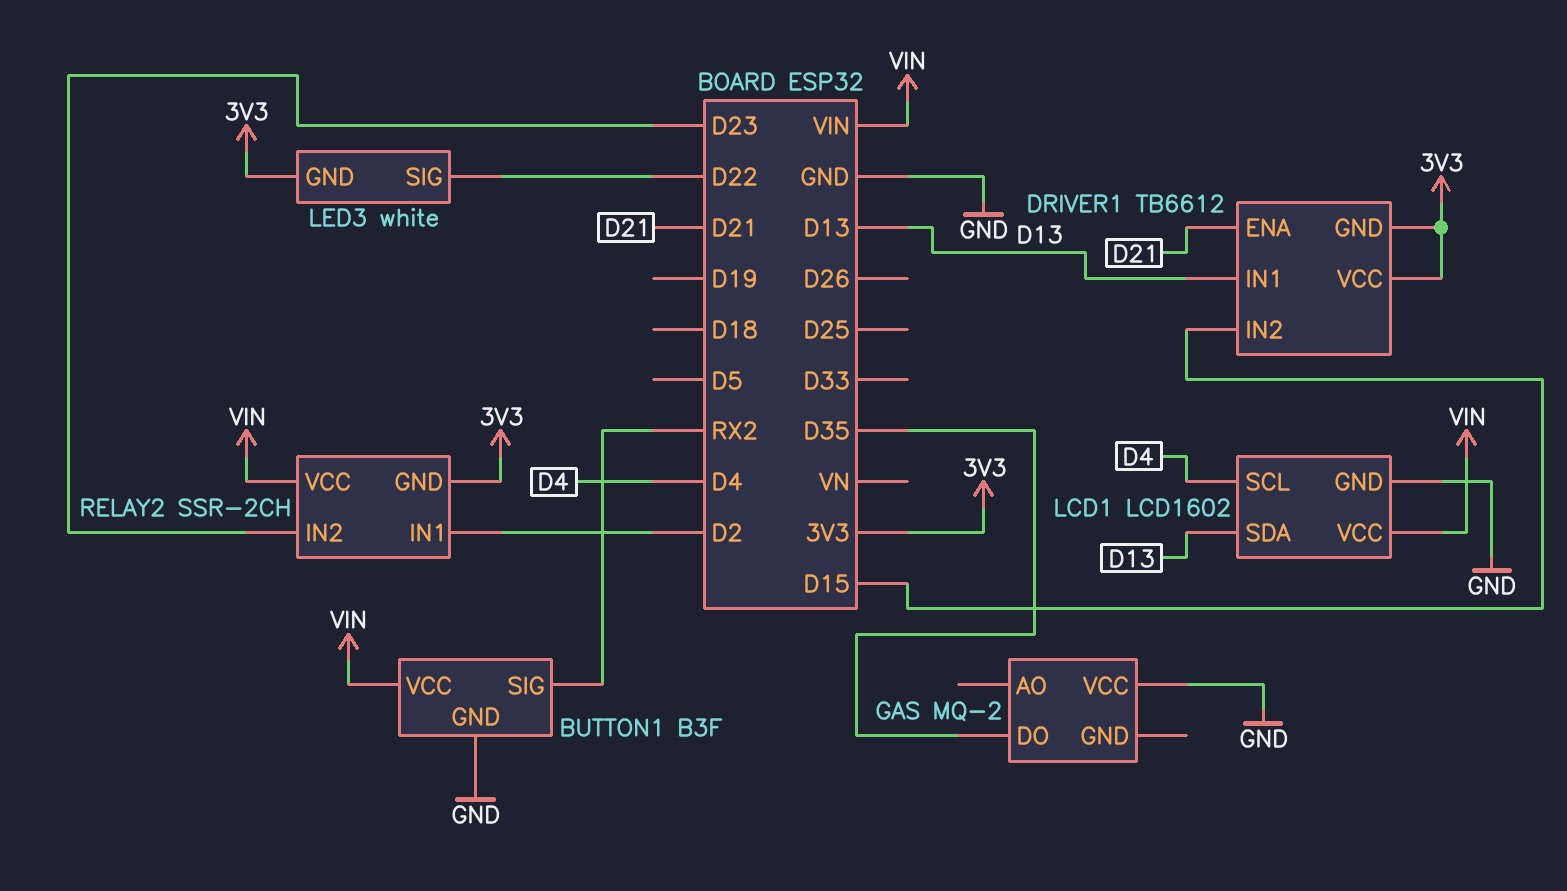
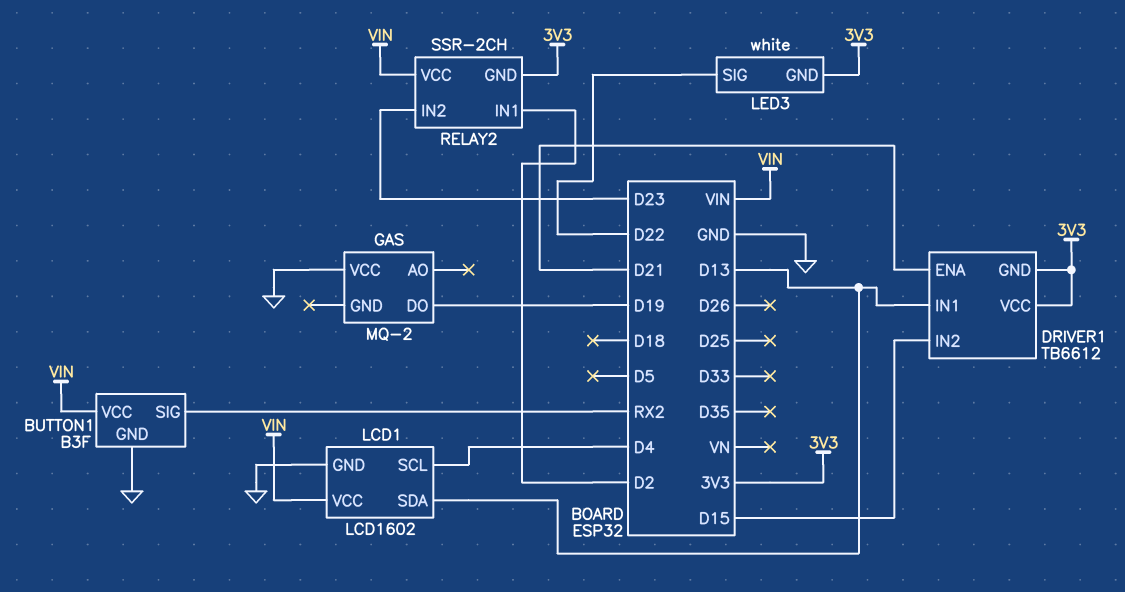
GAS pin DO: D35 -> D19

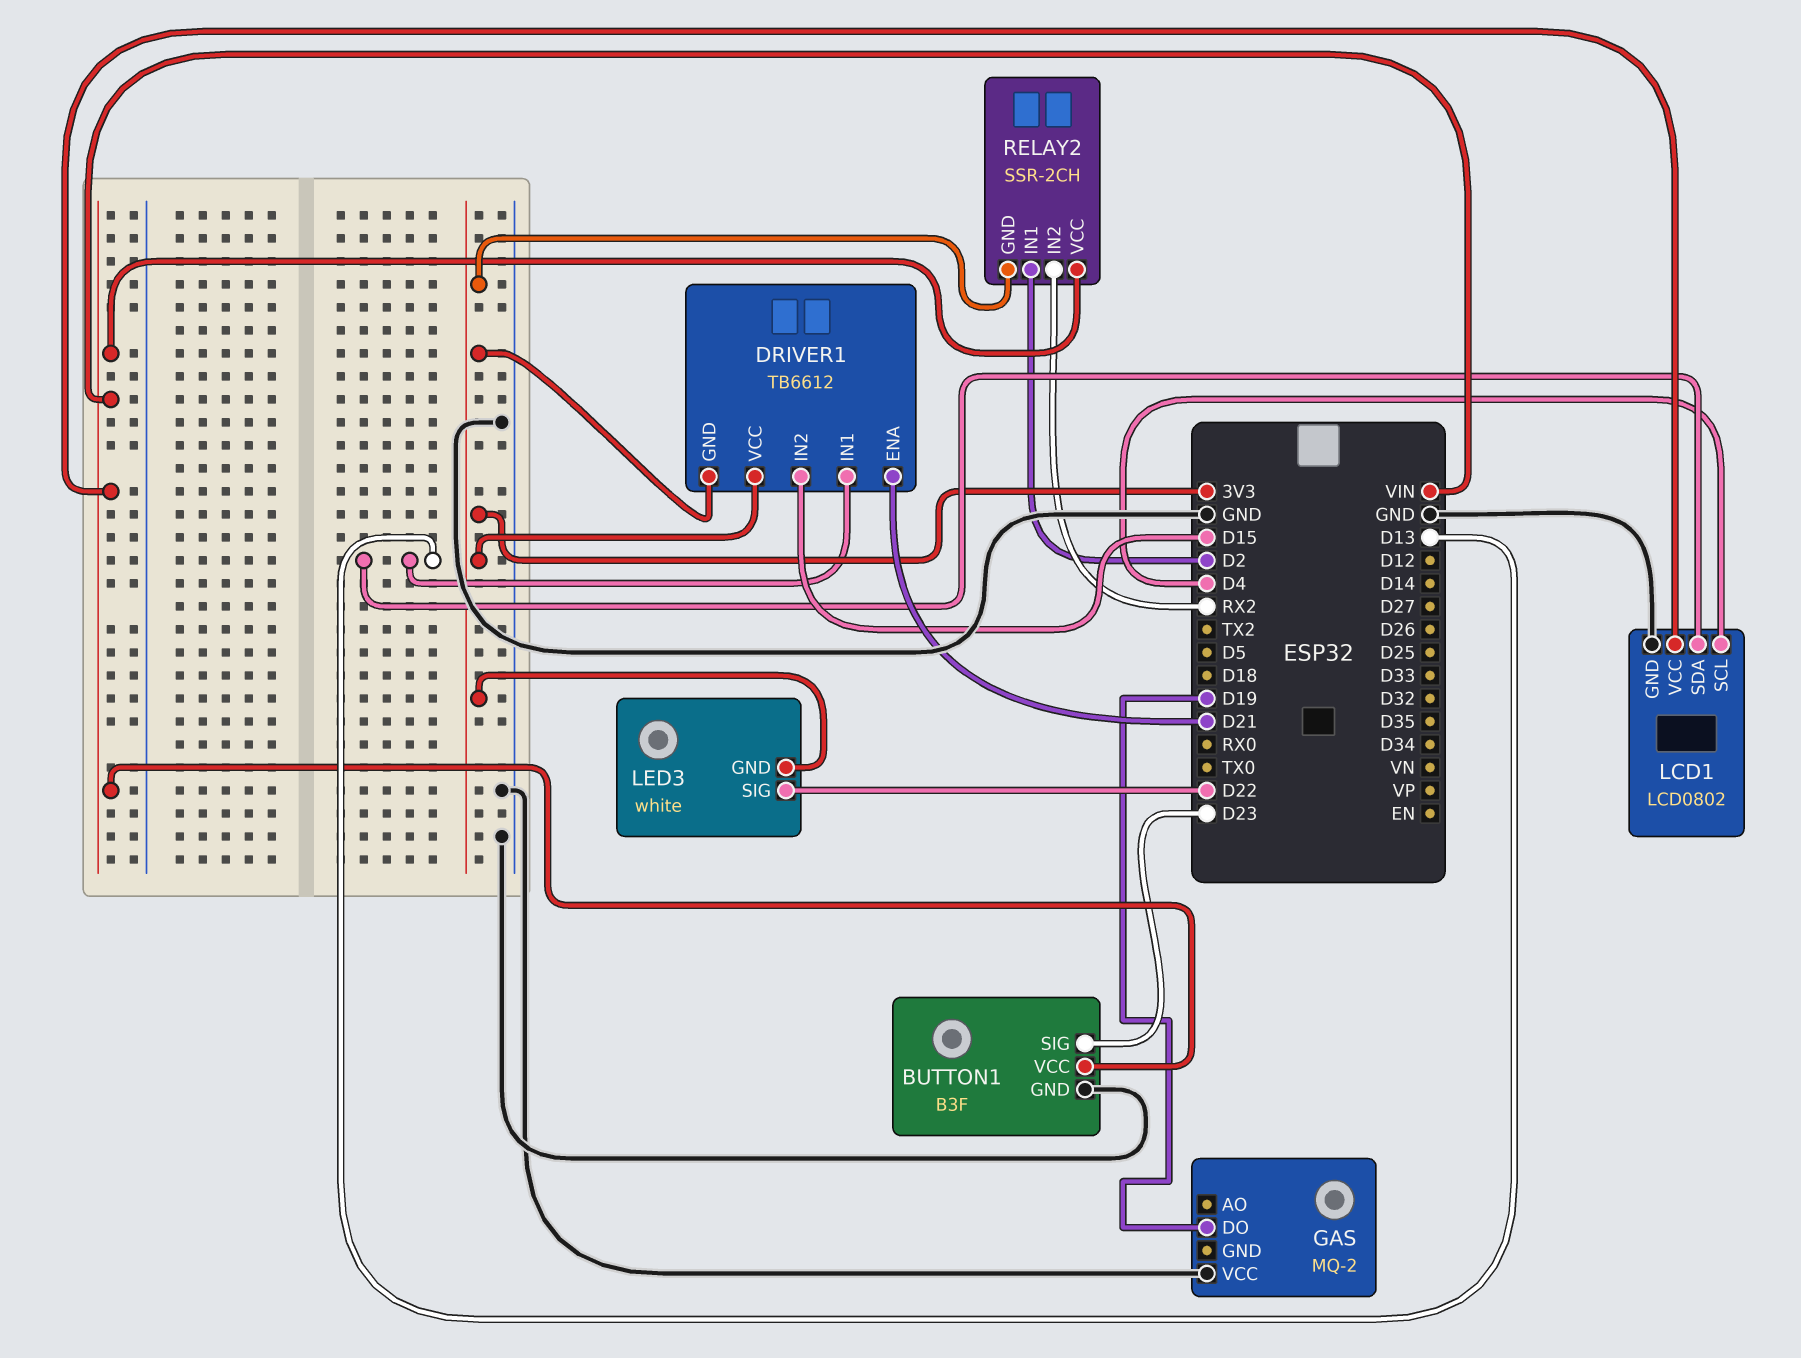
BUTTON1 pin SIG: RX2 -> D23
LCD1: LCD1602 -> LCD0802
RELAY2 pin IN2: D23 -> RX2

